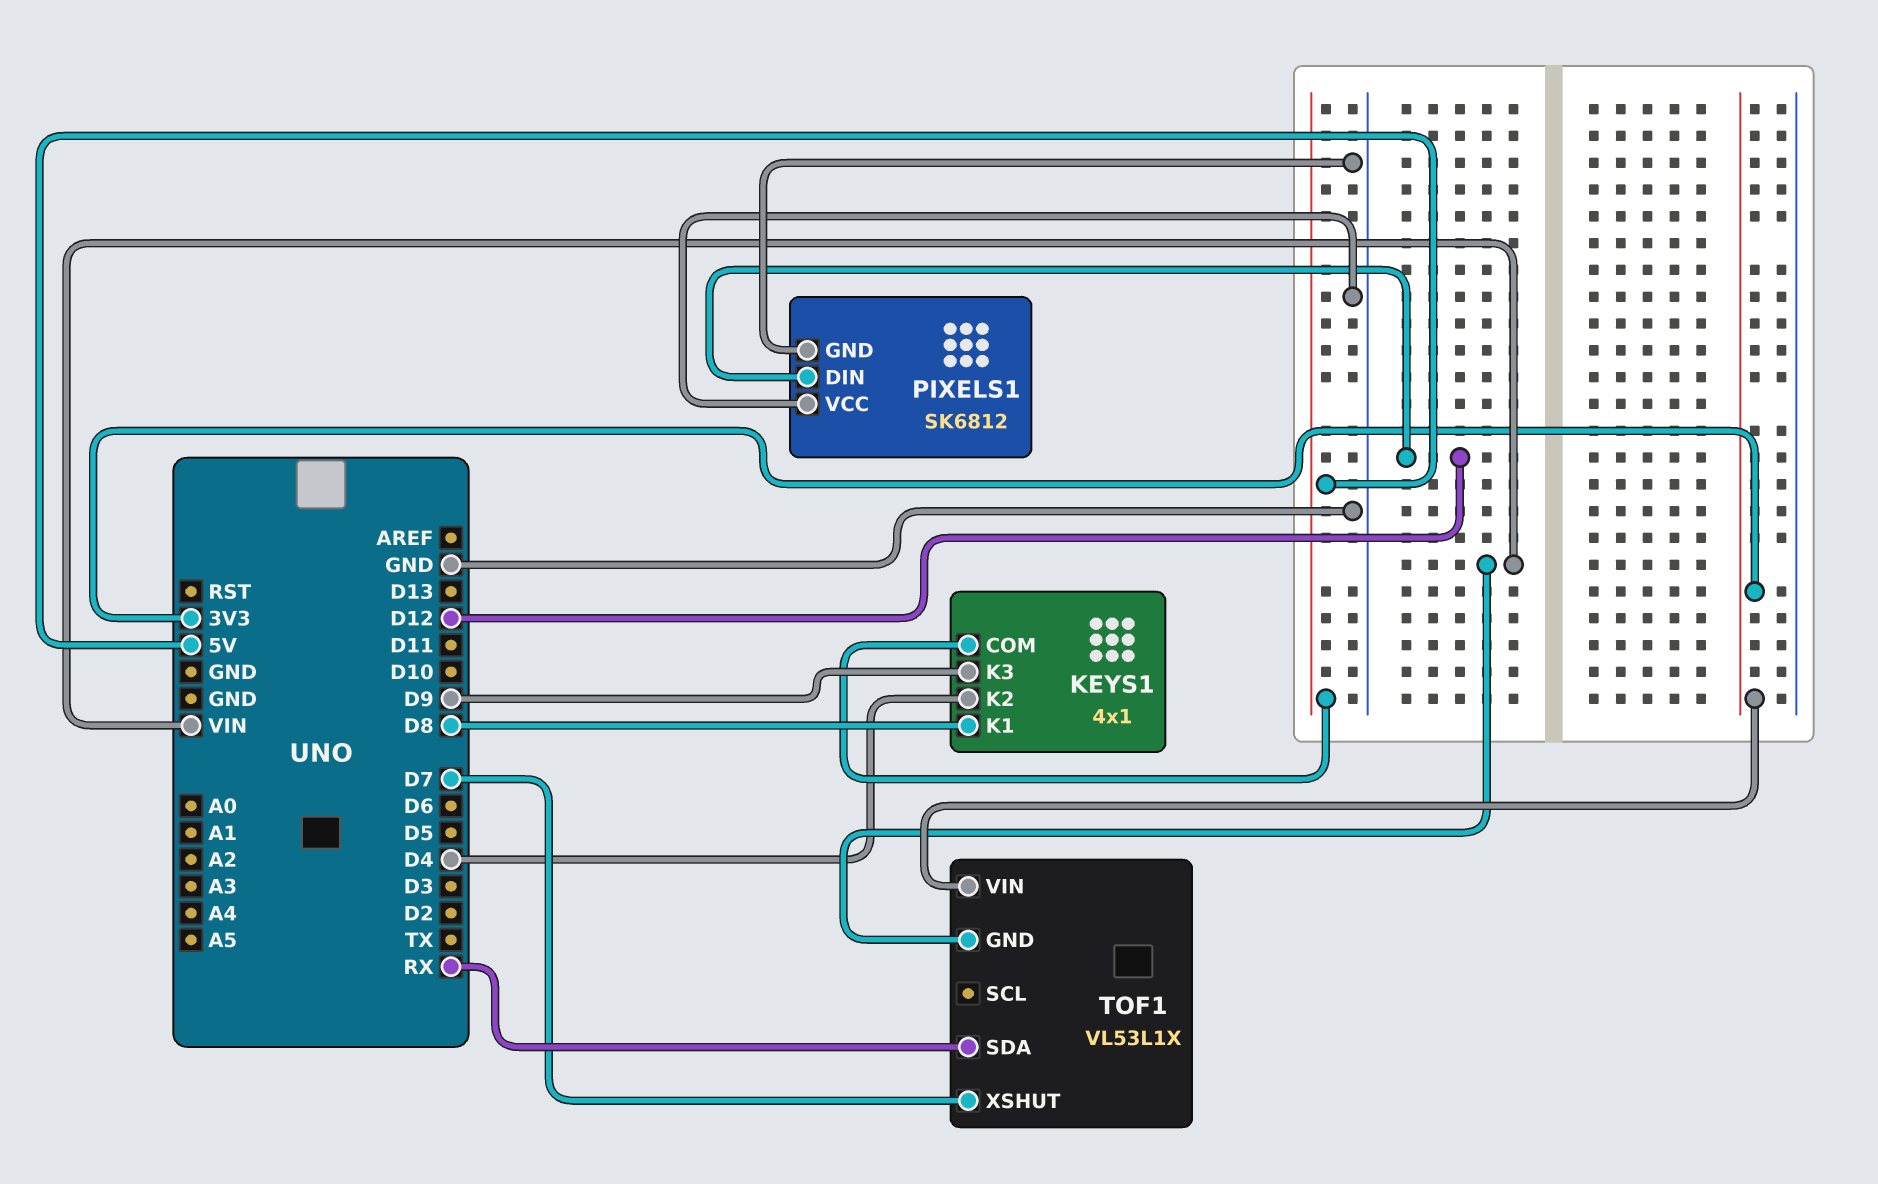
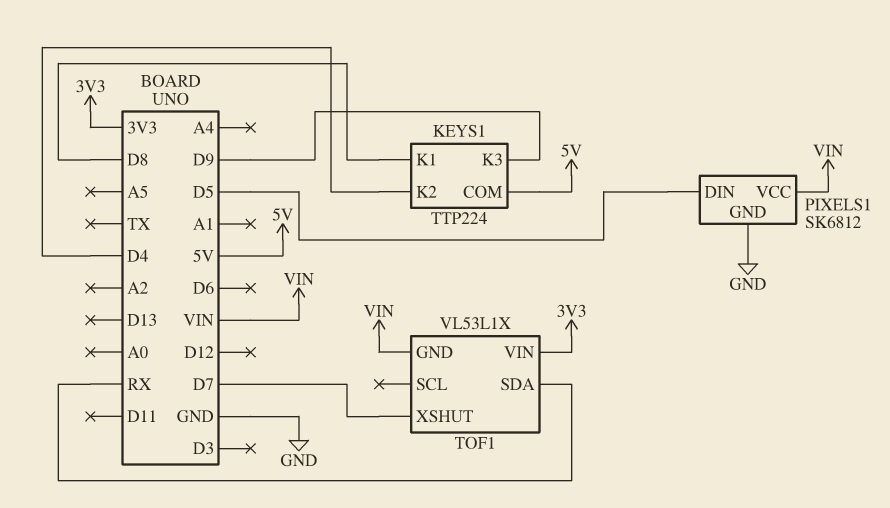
KEYS1: 4x1 -> TTP224
PIXELS1 pin DIN: D12 -> D5
PIXELS1 pin VCC: GND -> VIN

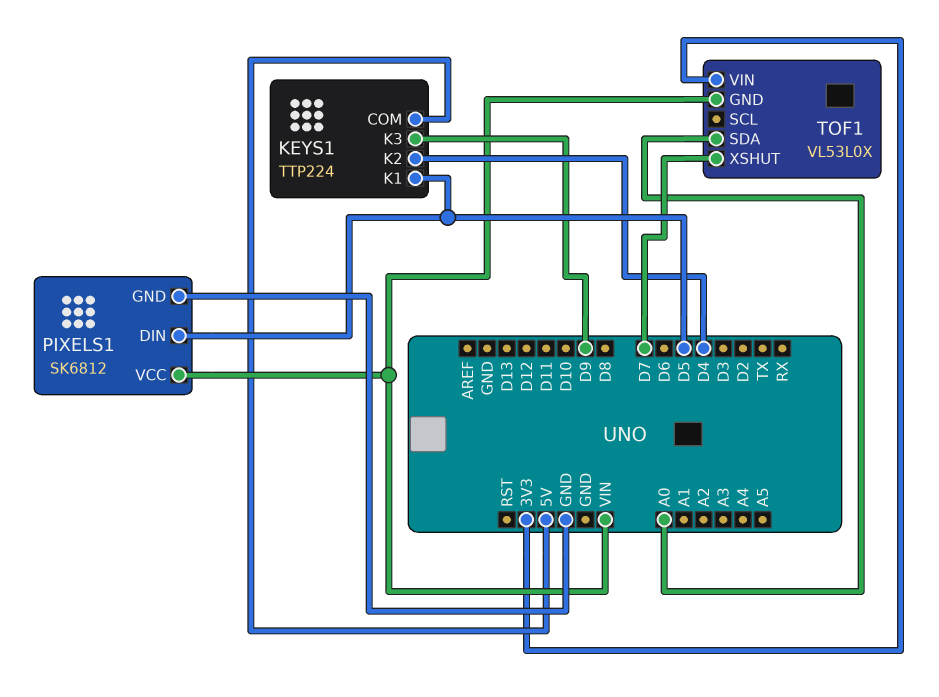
KEYS1 pin K1: D8 -> D5
TOF1: VL53L1X -> VL53L0X
TOF1 pin SDA: RX -> A0

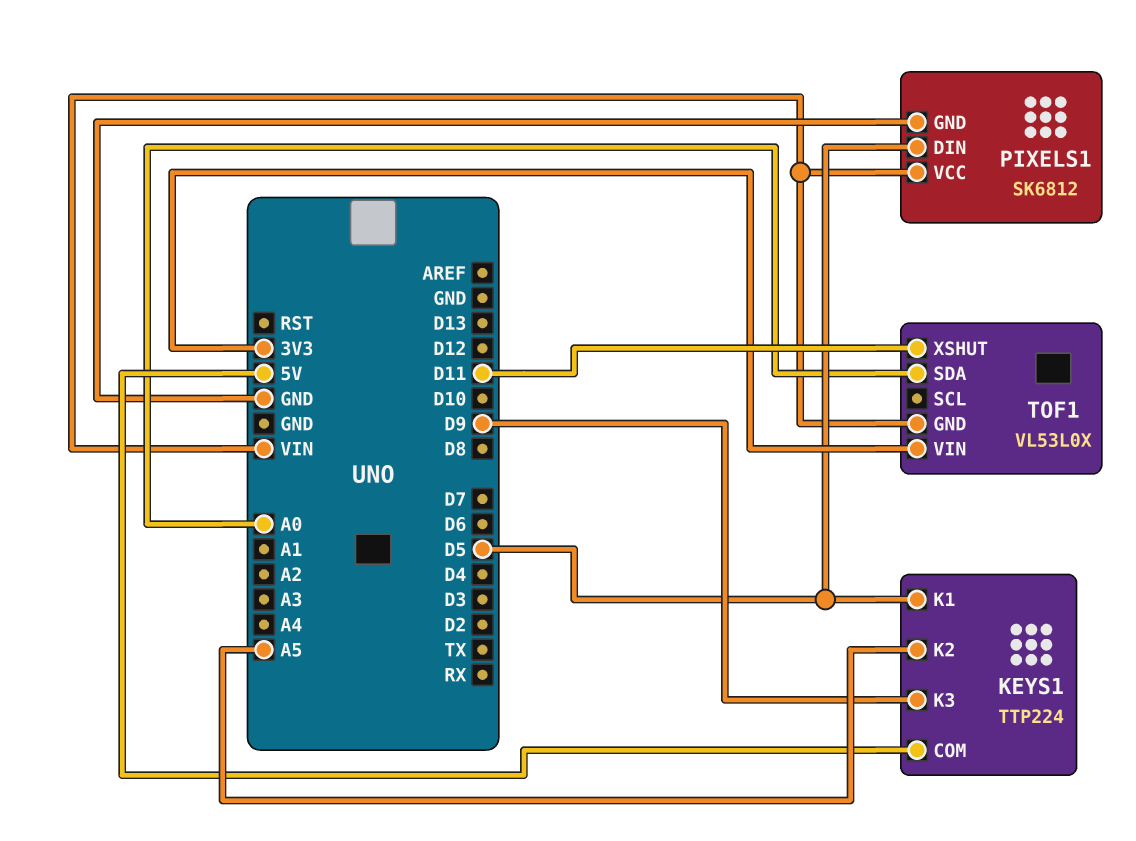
KEYS1 pin K2: D4 -> A5
TOF1 pin XSHUT: D7 -> D11

